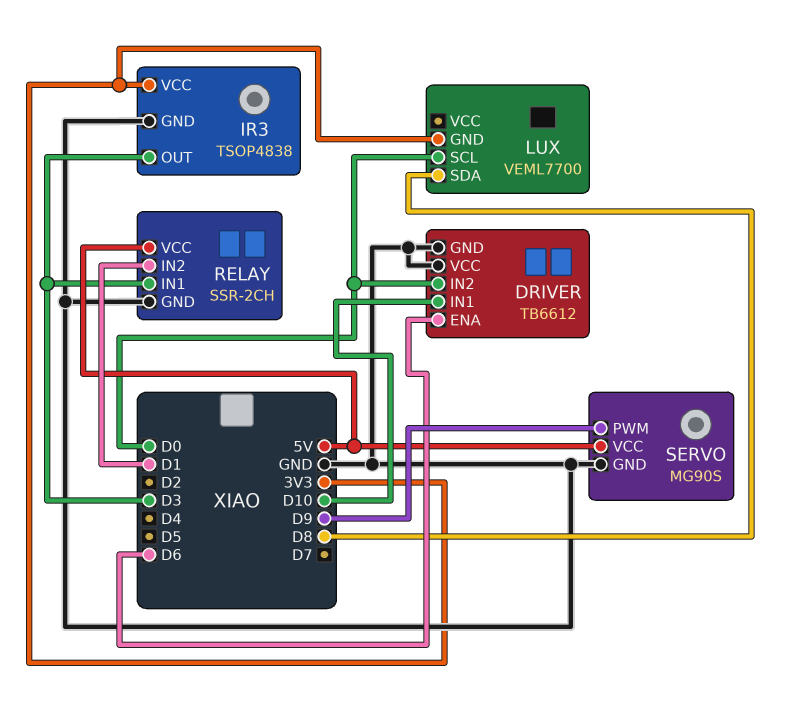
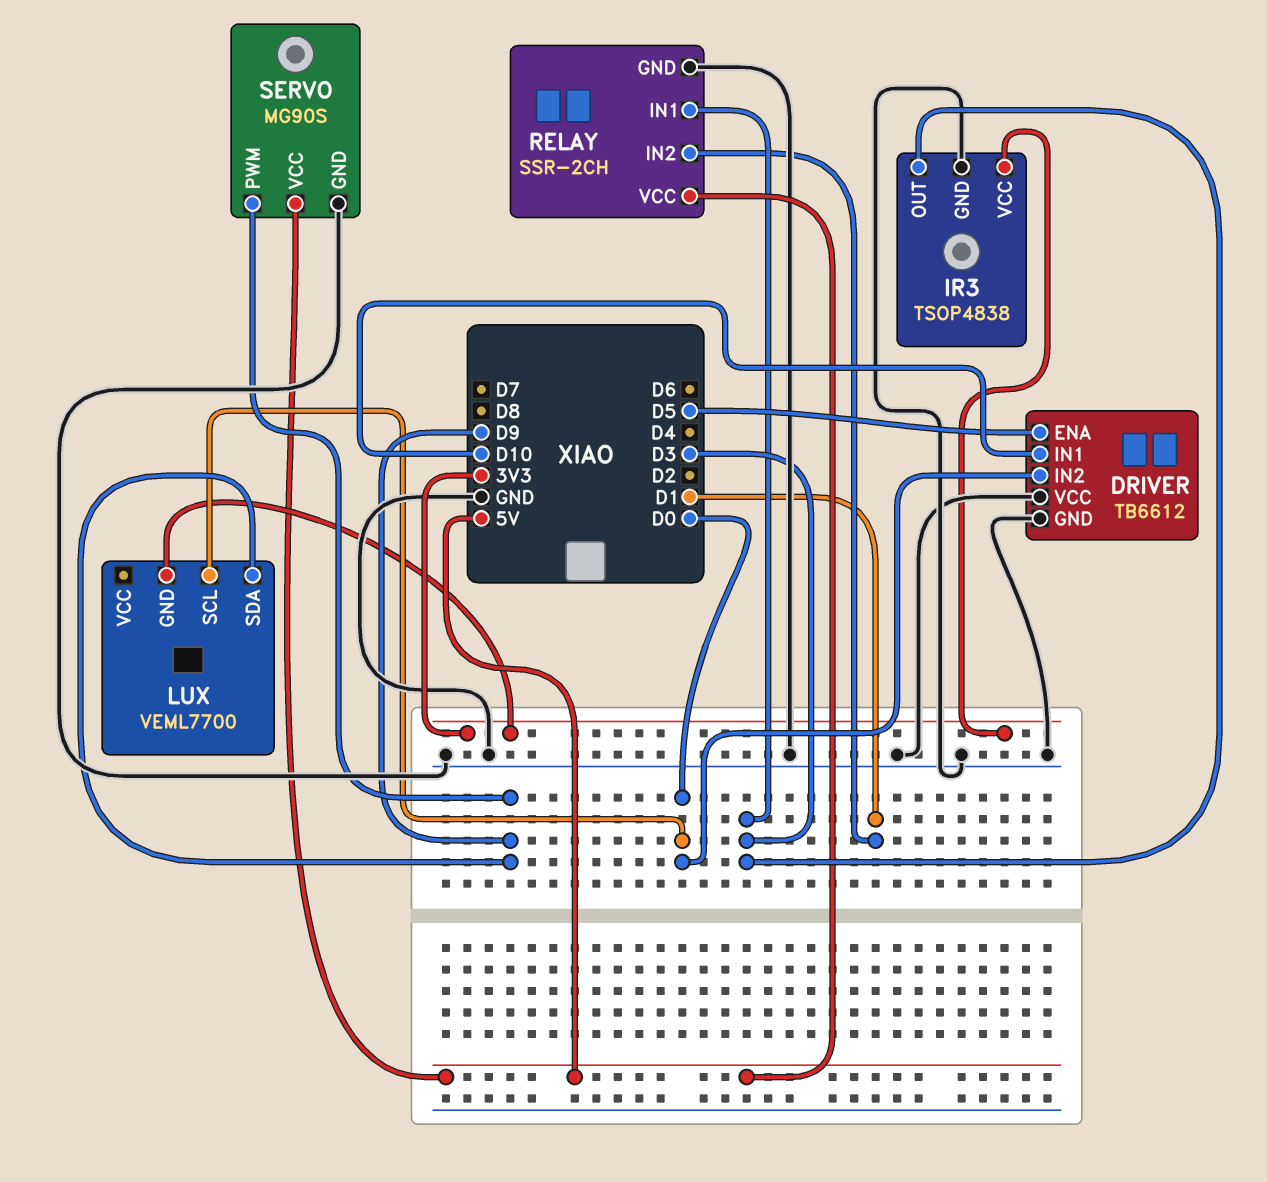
DRIVER pin ENA: D6 -> D5
LUX pin SDA: D8 -> D9

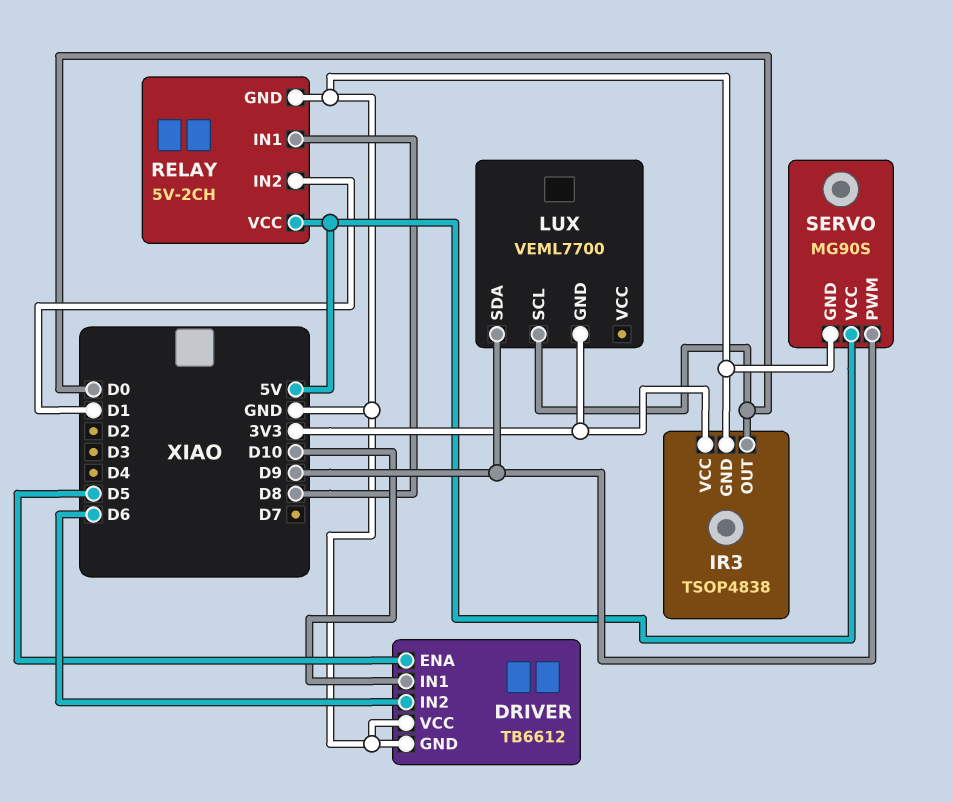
DRIVER pin IN2: D0 -> D6
IR3 pin OUT: D3 -> D0
RELAY: SSR-2CH -> 5V-2CH
RELAY pin IN1: D3 -> D8

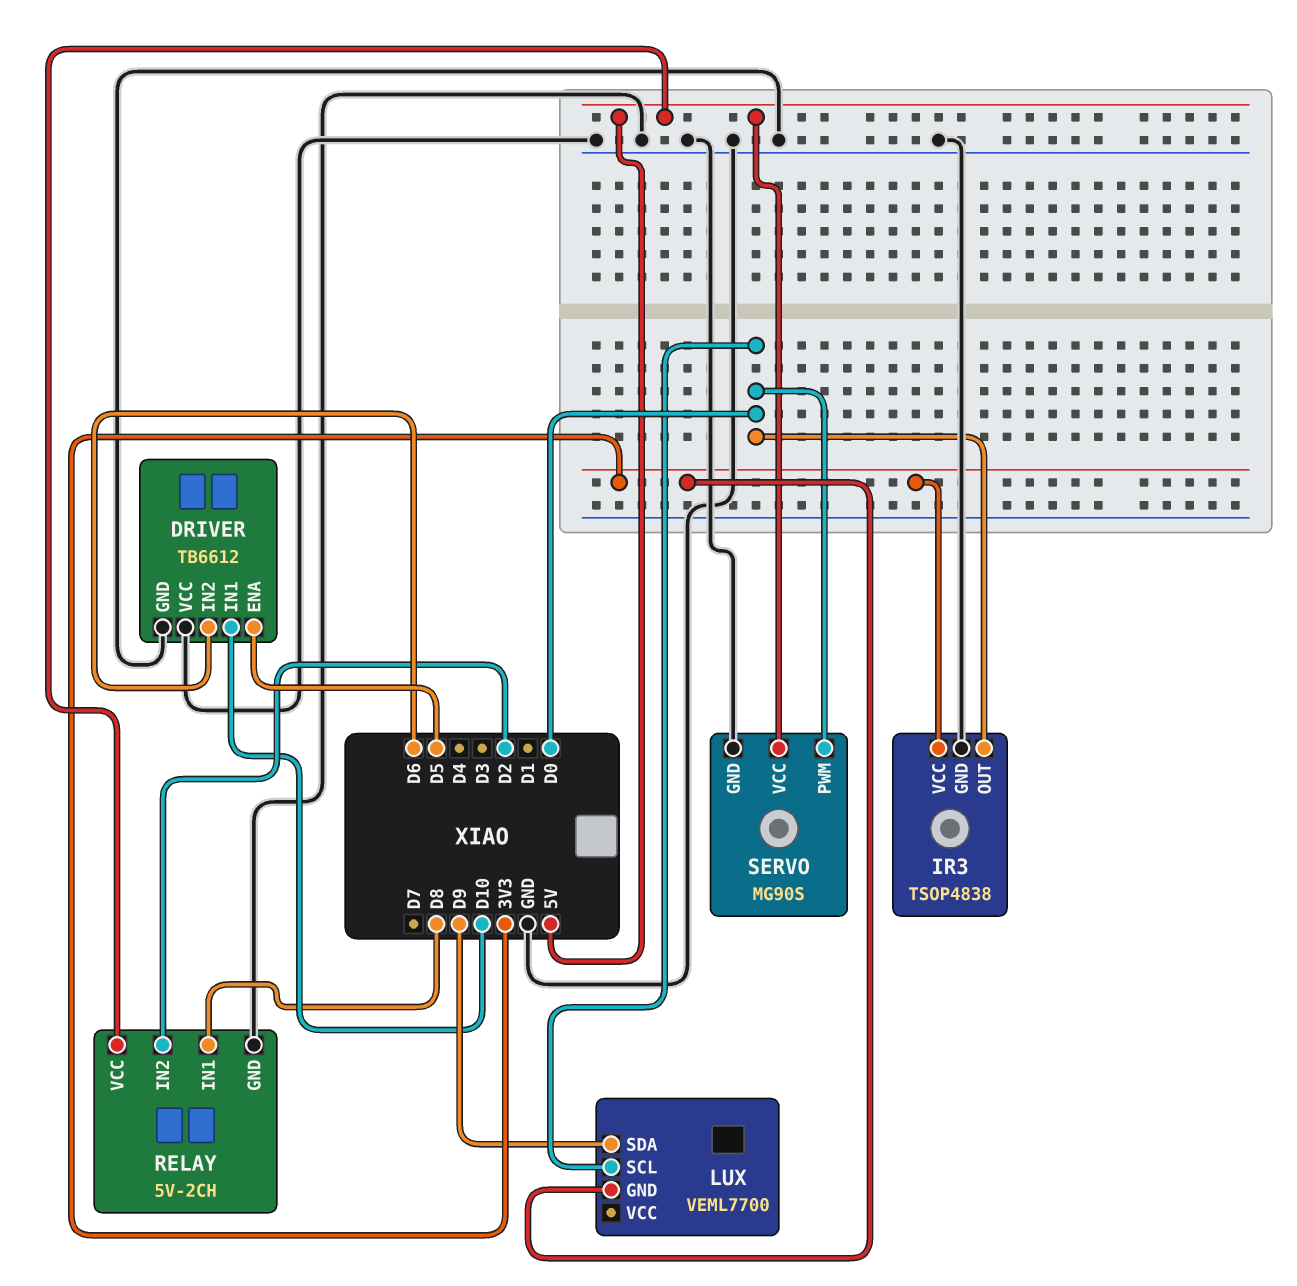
RELAY pin IN2: D1 -> D2
SERVO pin PWM: D9 -> D0

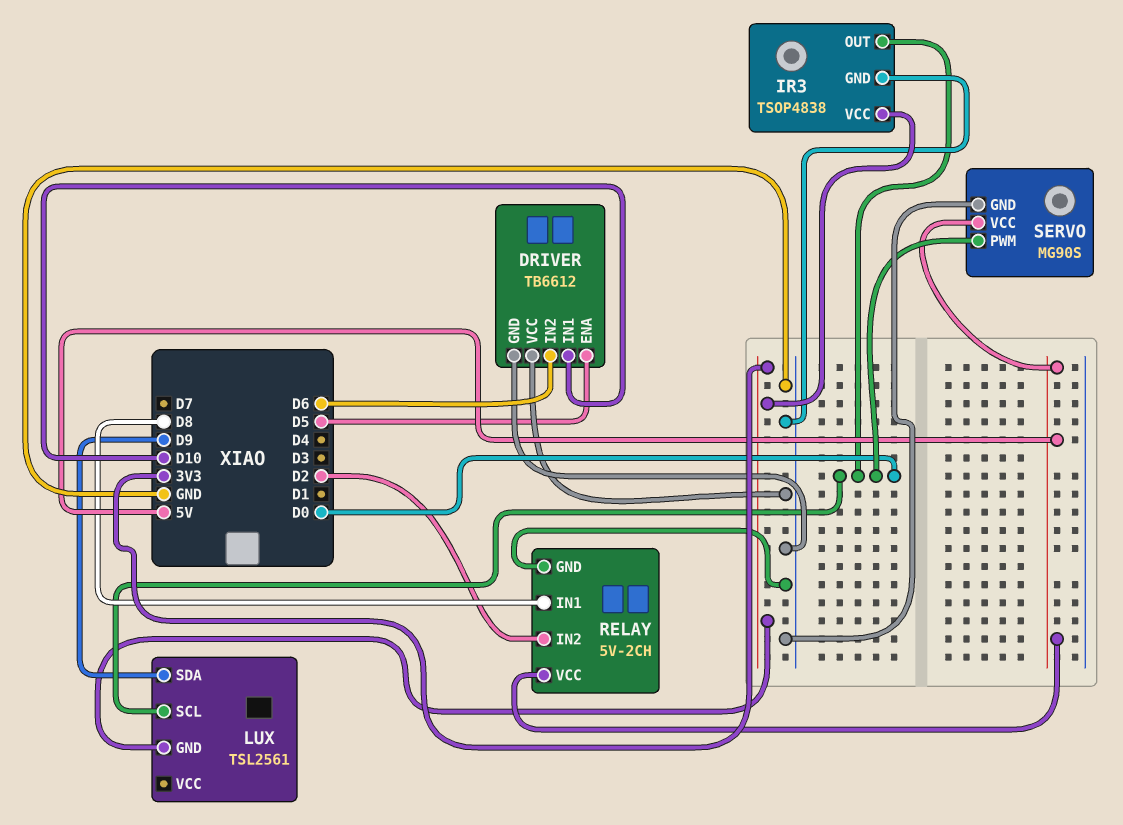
LUX: VEML7700 -> TSL2561

